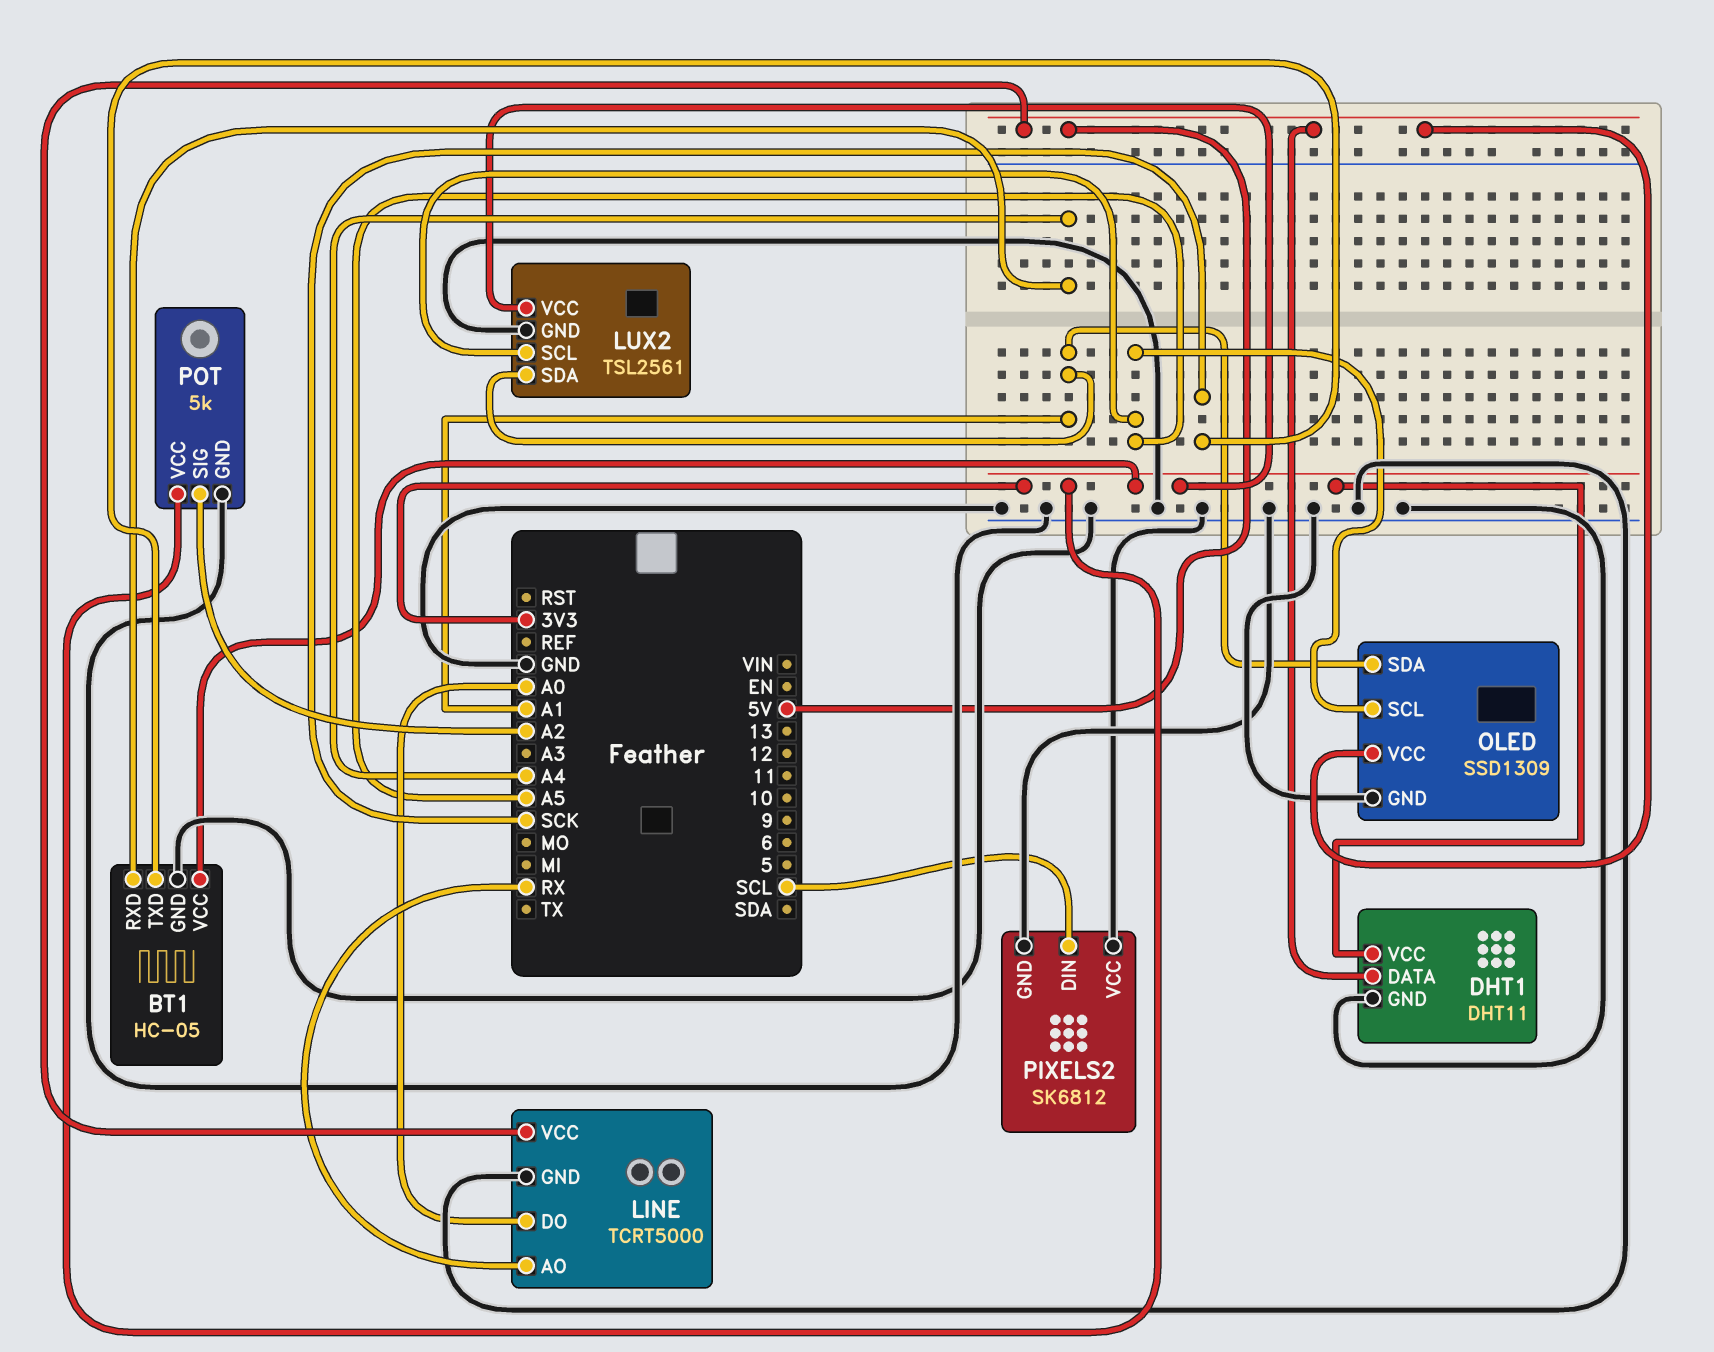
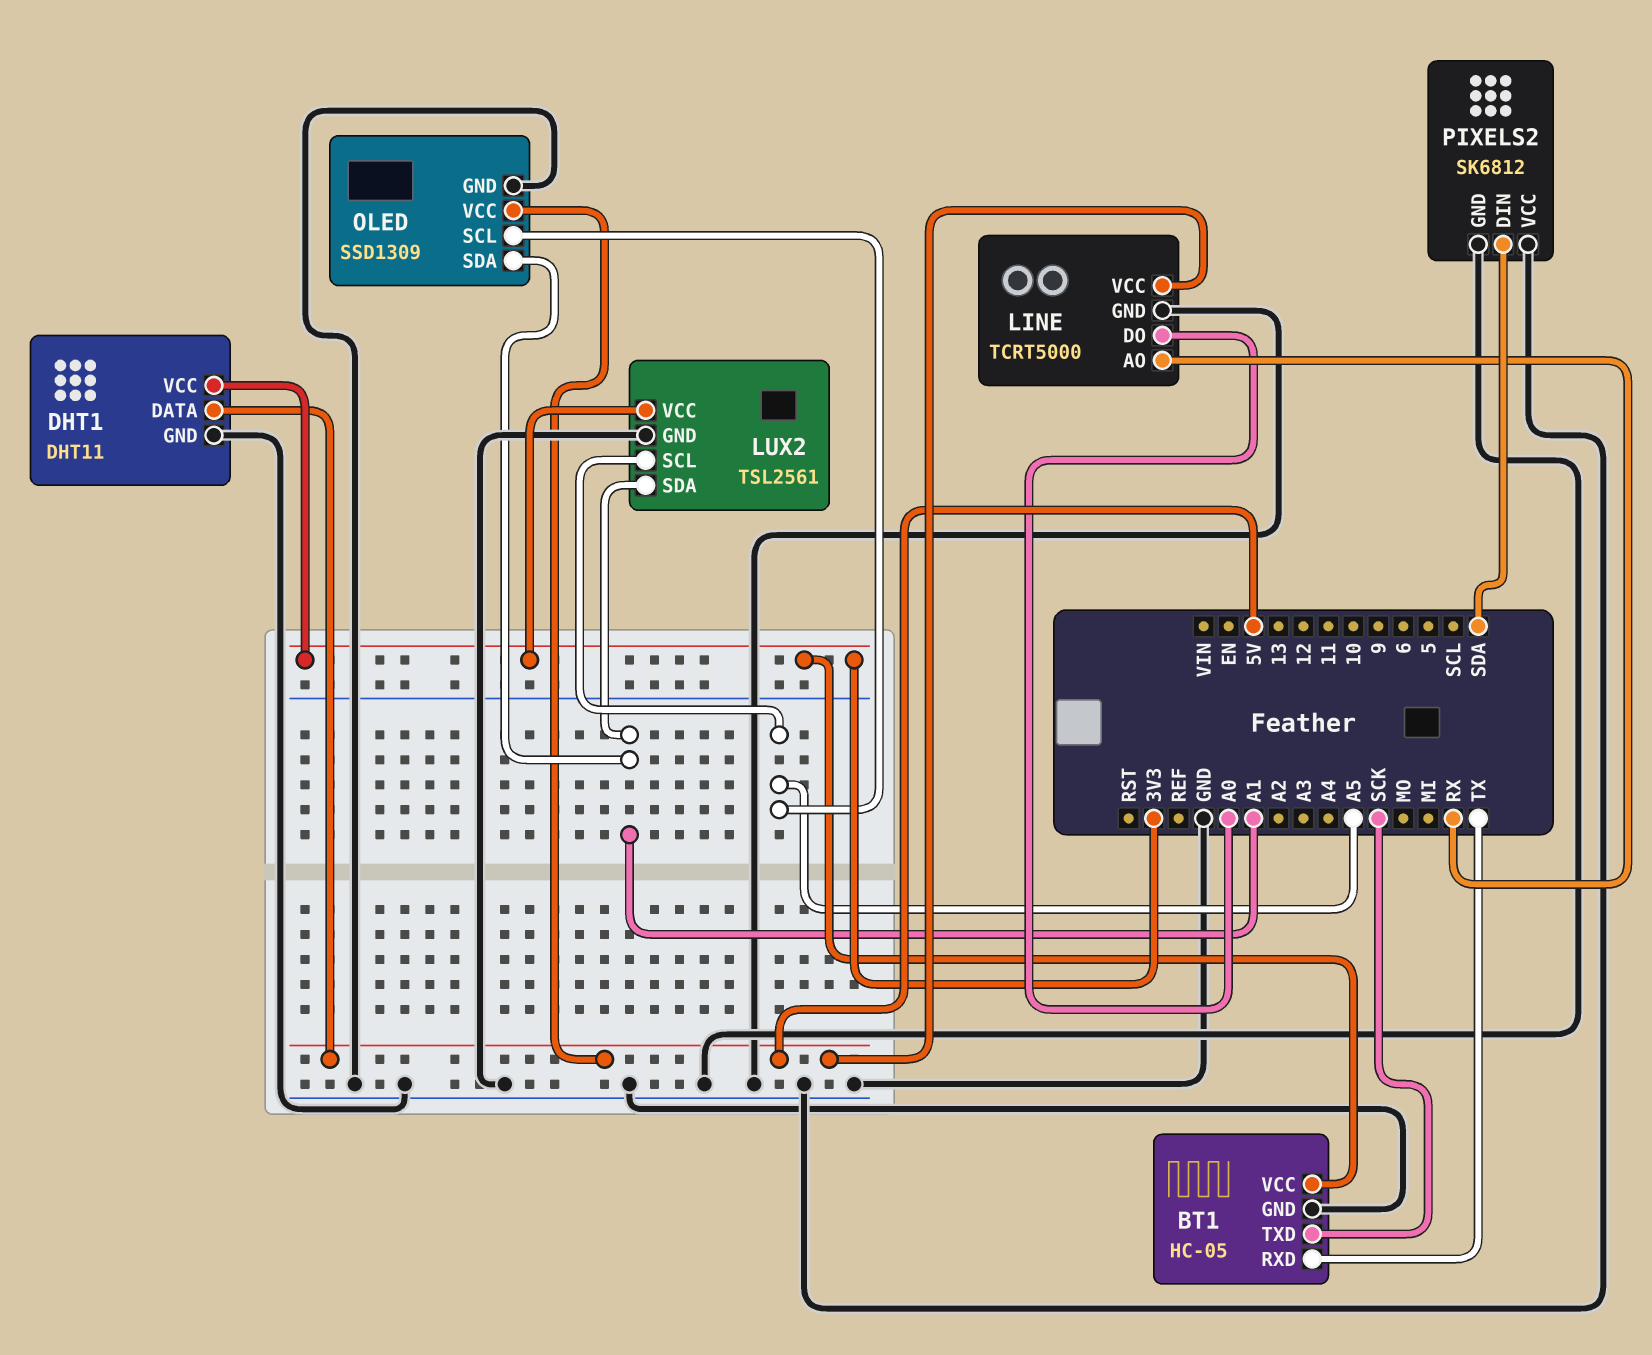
BT1 pin RXD: A4 -> TX
PIXELS2 pin DIN: SCL -> SDA
POT: 5k -> none
POT pin GND: GND -> none
POT pin SIG: A2 -> none
POT pin VCC: 3V3 -> none

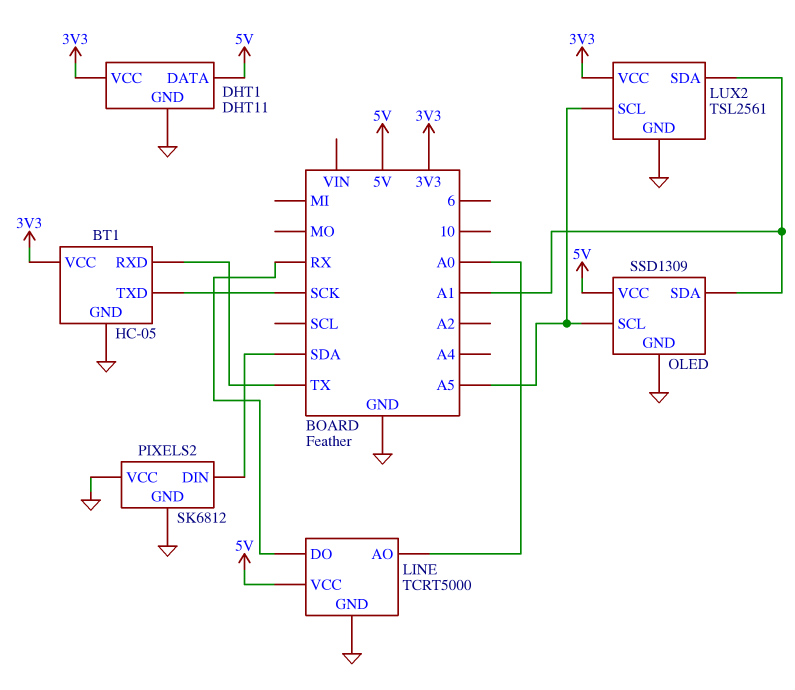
LINE pin AO: RX -> A0
LINE pin DO: A0 -> RX

